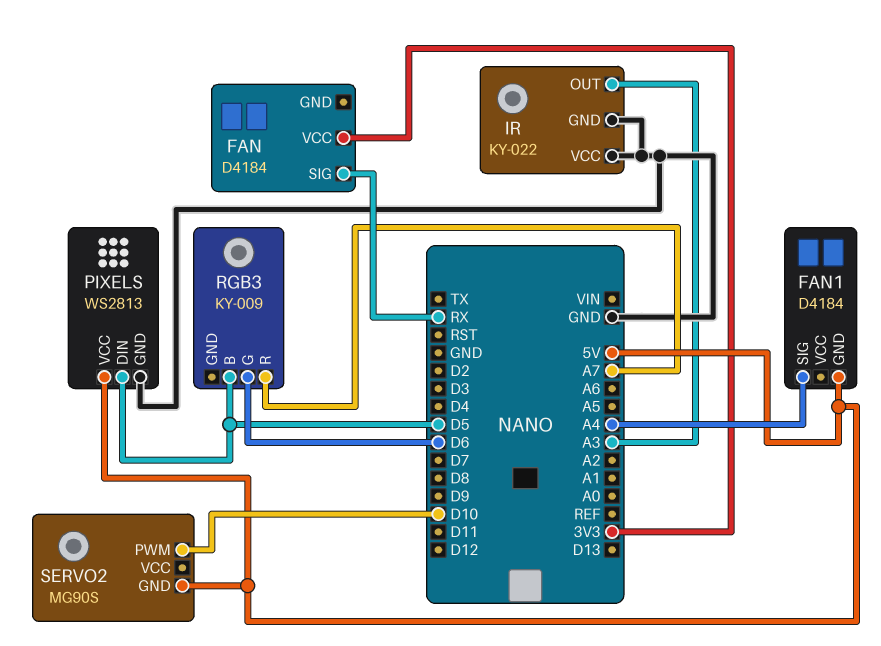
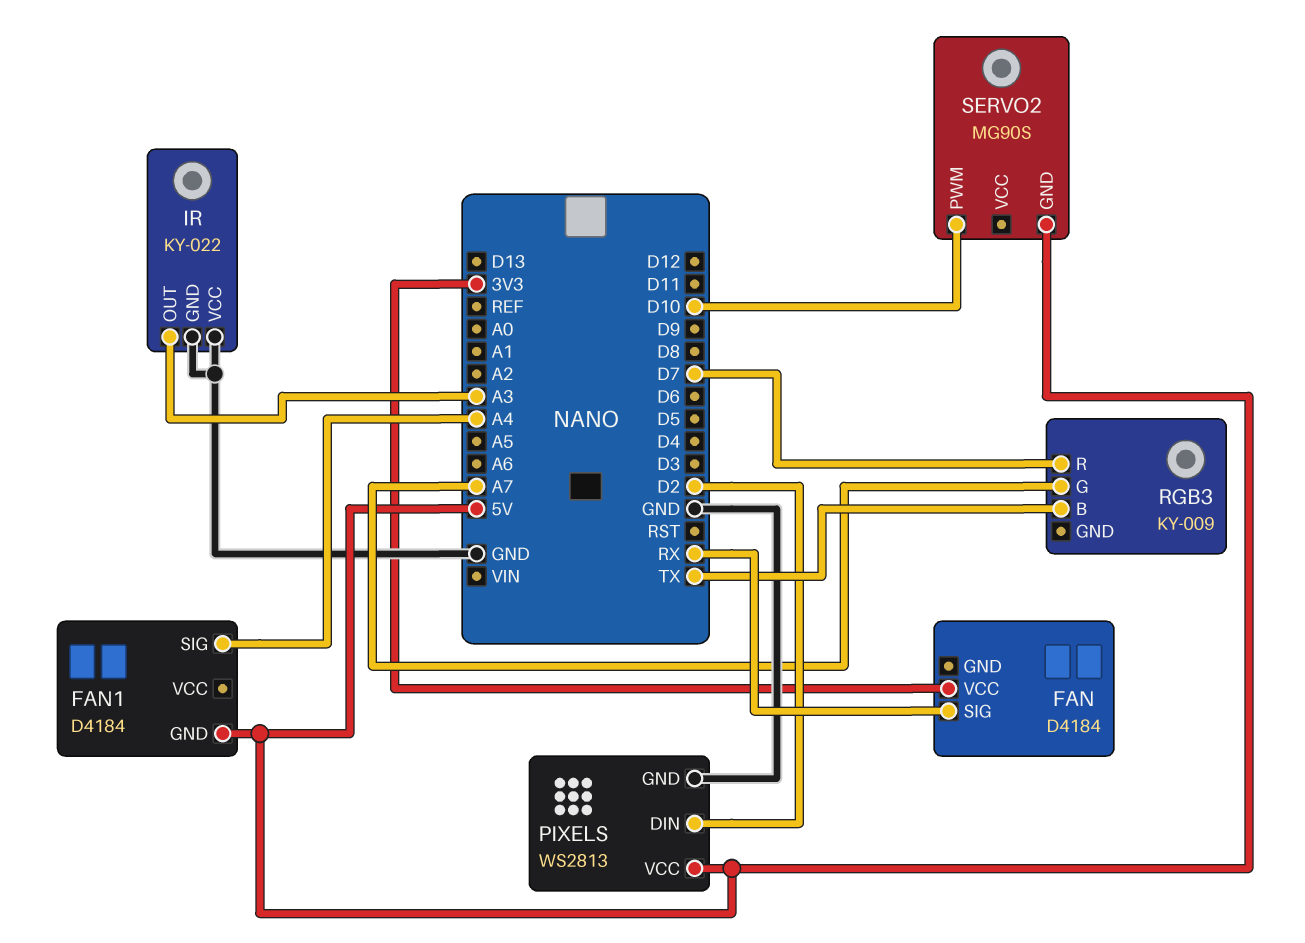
PIXELS pin DIN: D5 -> D2
RGB3 pin B: D5 -> TX
RGB3 pin G: D6 -> A7
RGB3 pin R: A7 -> D7

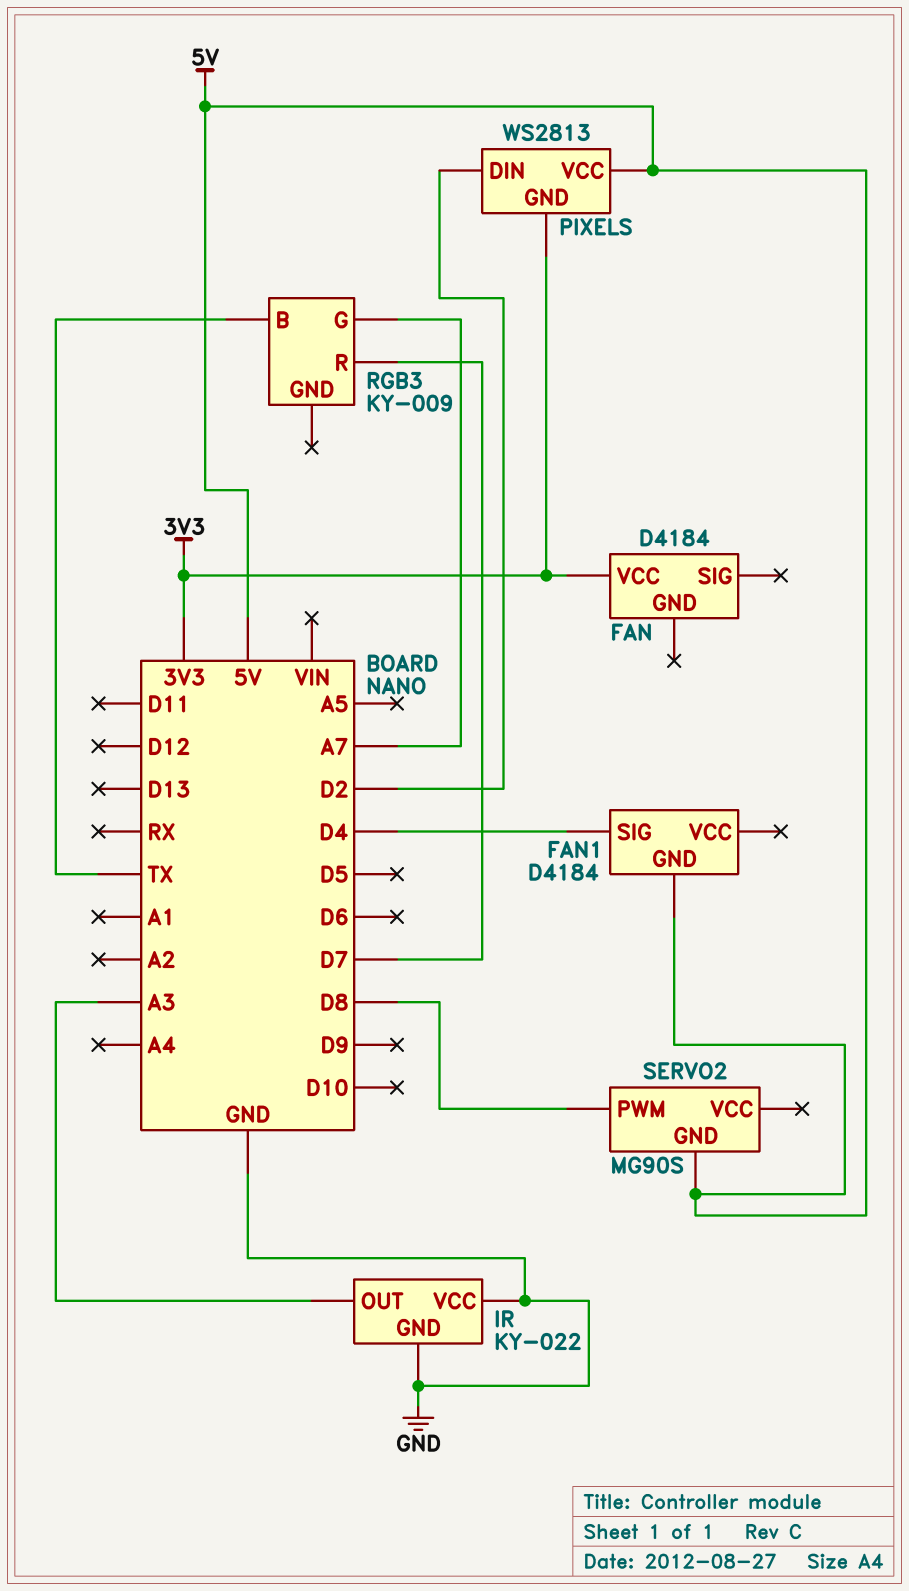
FAN pin SIG: RX -> none
FAN1 pin SIG: A4 -> D4
PIXELS pin GND: GND -> 3V3
SERVO2 pin PWM: D10 -> D8

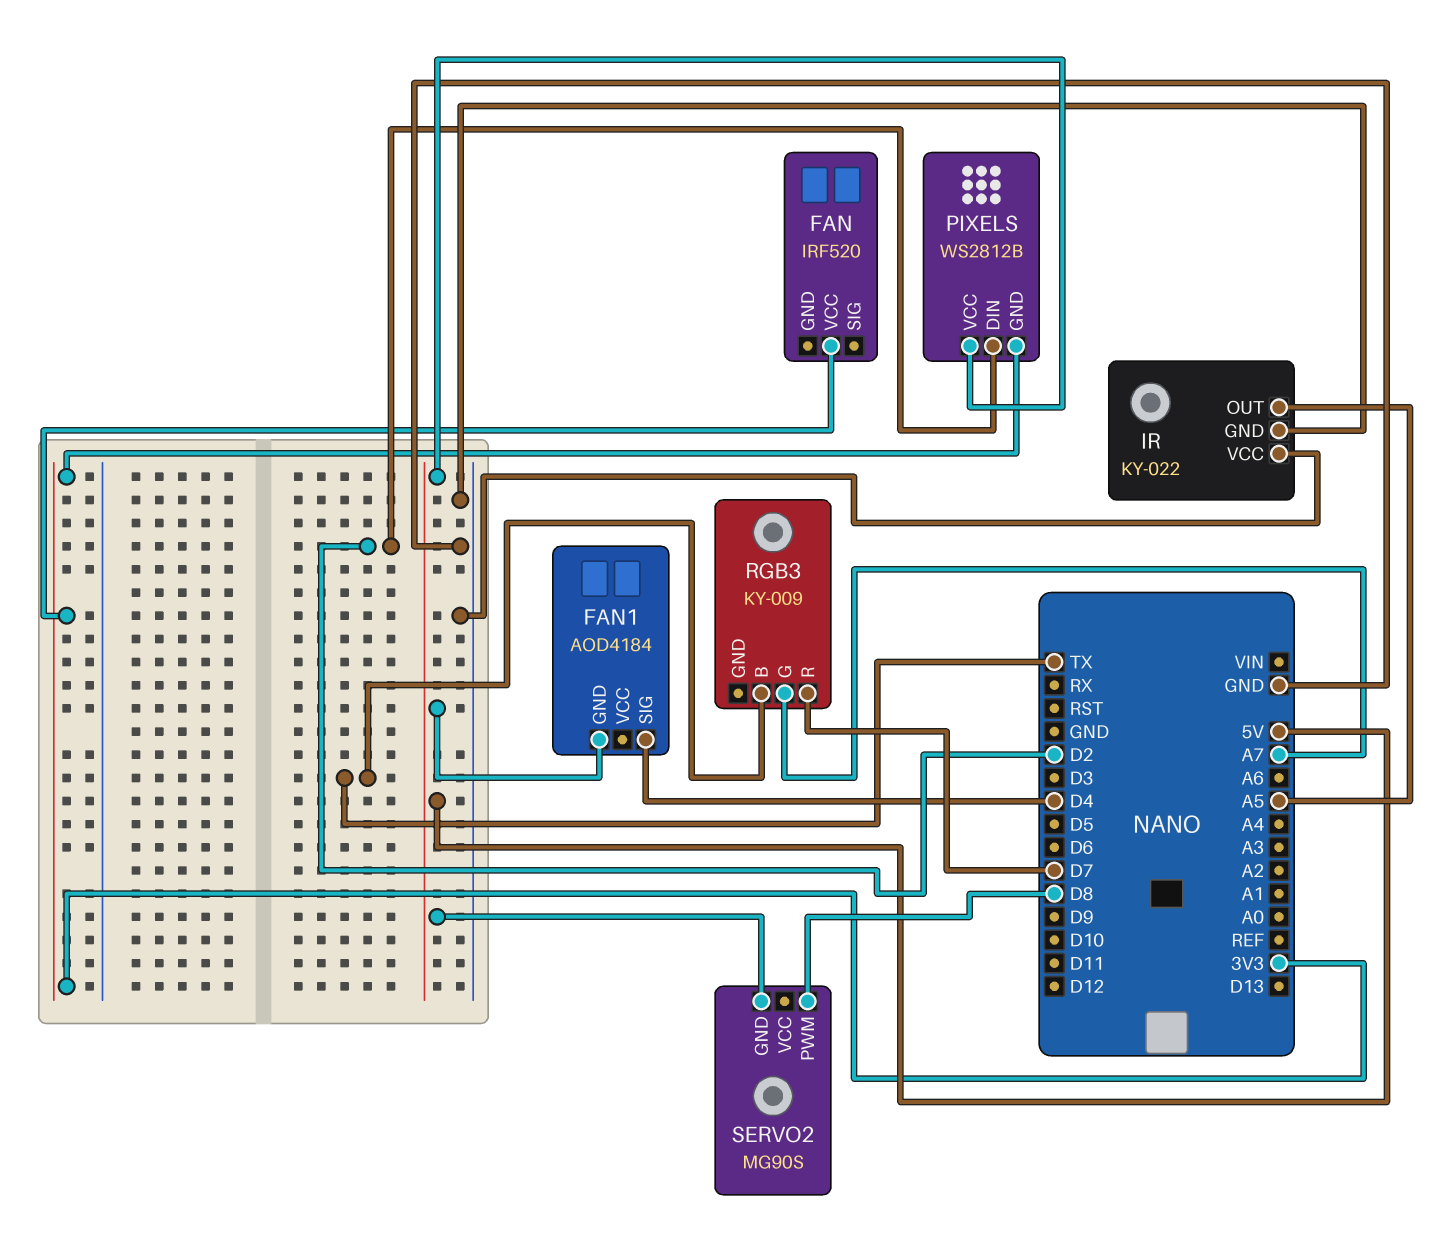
FAN: D4184 -> IRF520
FAN1: D4184 -> AOD4184
IR pin OUT: A3 -> A5
PIXELS: WS2813 -> WS2812B

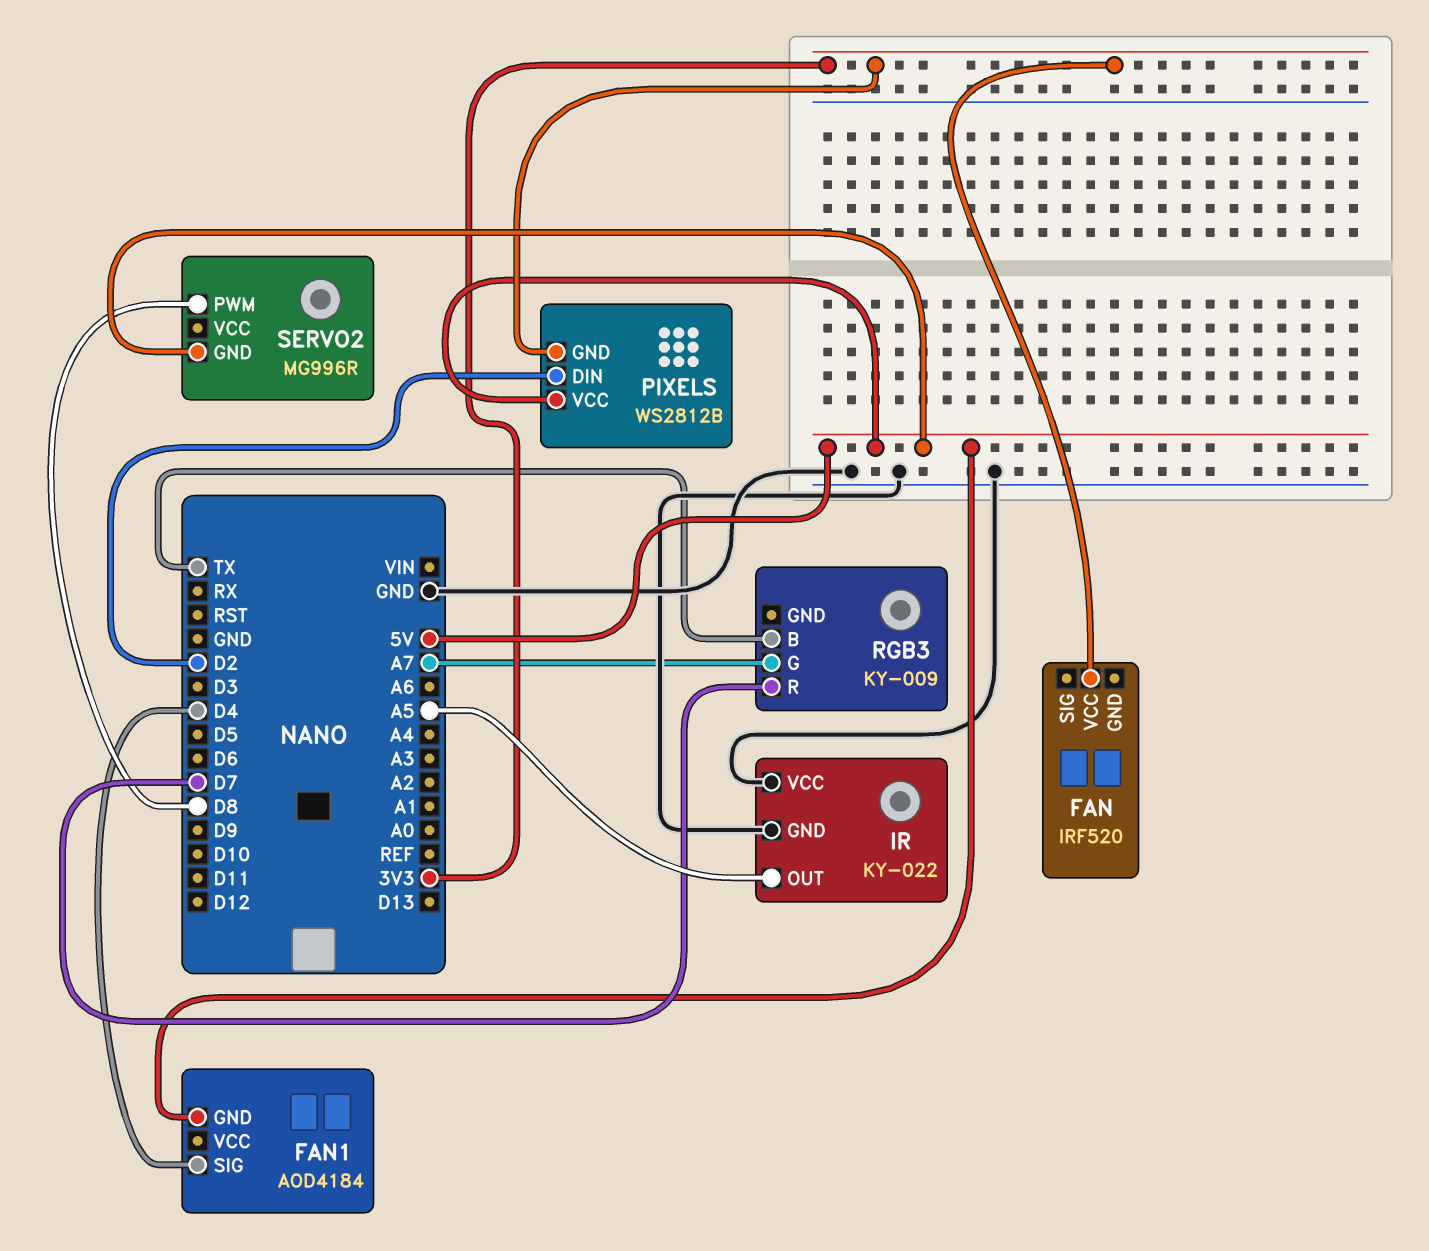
SERVO2: MG90S -> MG996R

